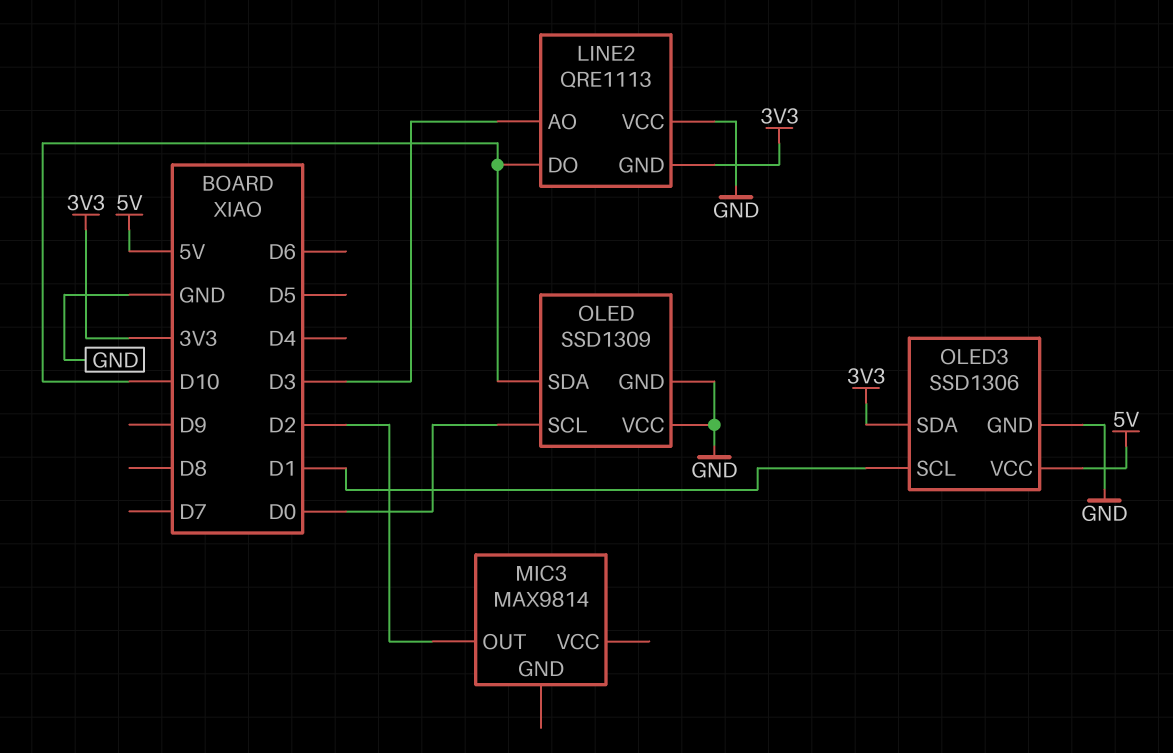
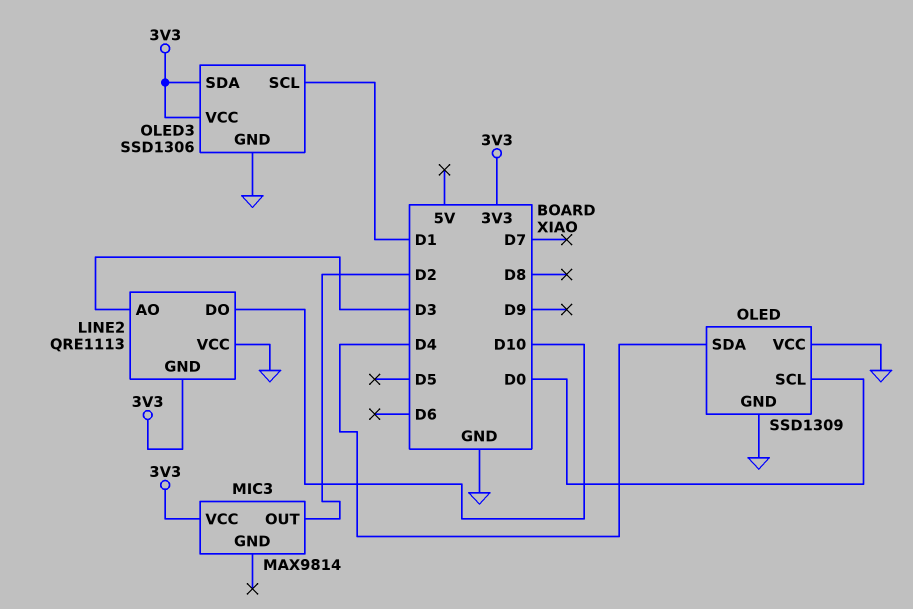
MIC3 pin VCC: none -> 3V3
OLED pin SDA: D10 -> D4
OLED3 pin VCC: 5V -> 3V3

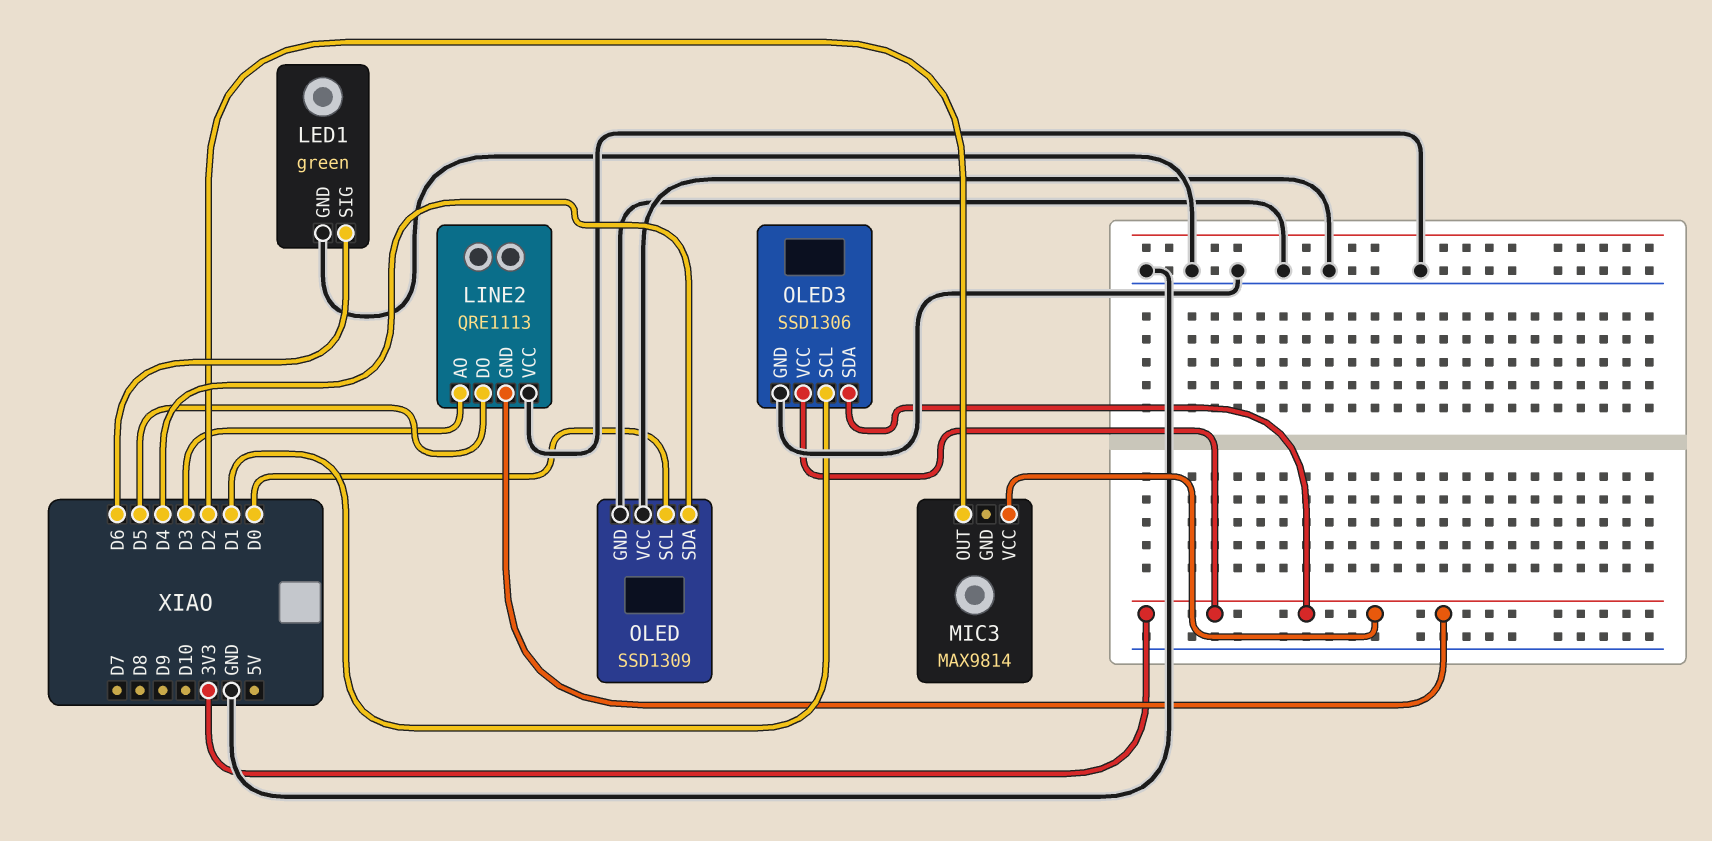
LED1: none -> green
LED1 pin GND: none -> GND
LED1 pin SIG: none -> D6
LINE2 pin DO: D10 -> D5

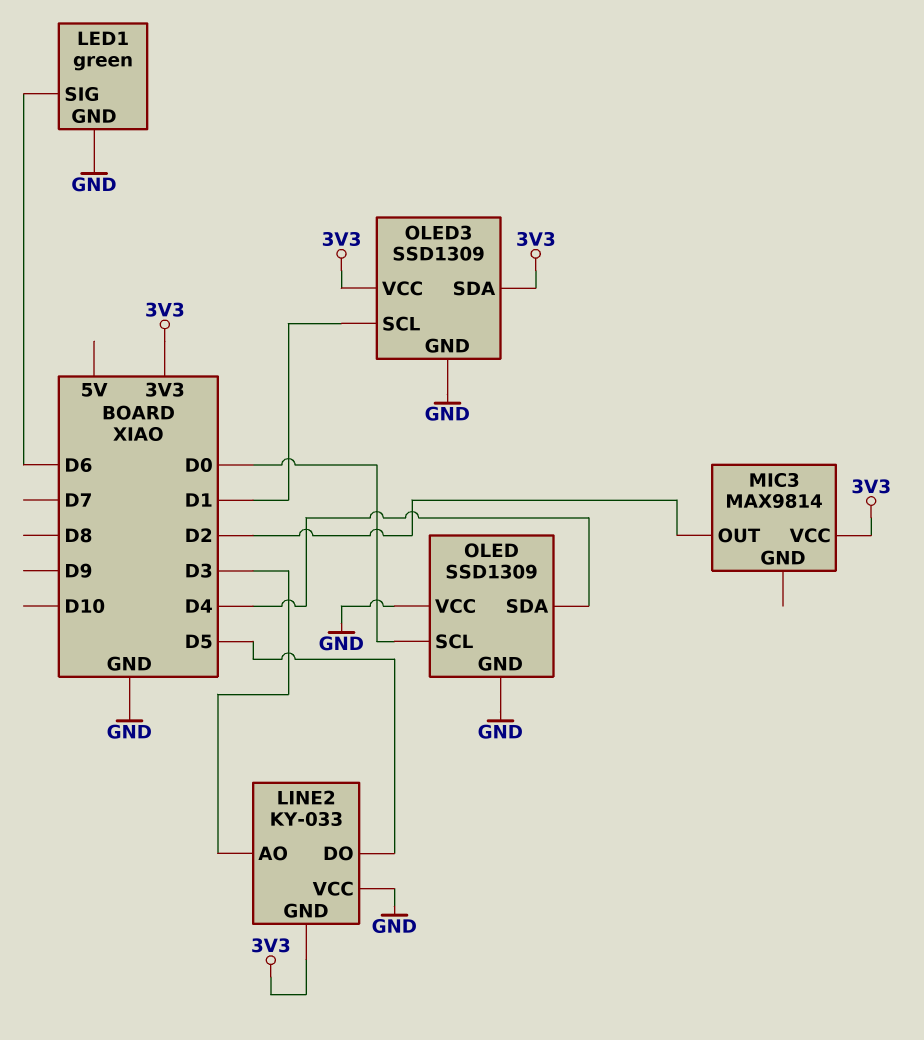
LINE2: QRE1113 -> KY-033
OLED3: SSD1306 -> SSD1309

